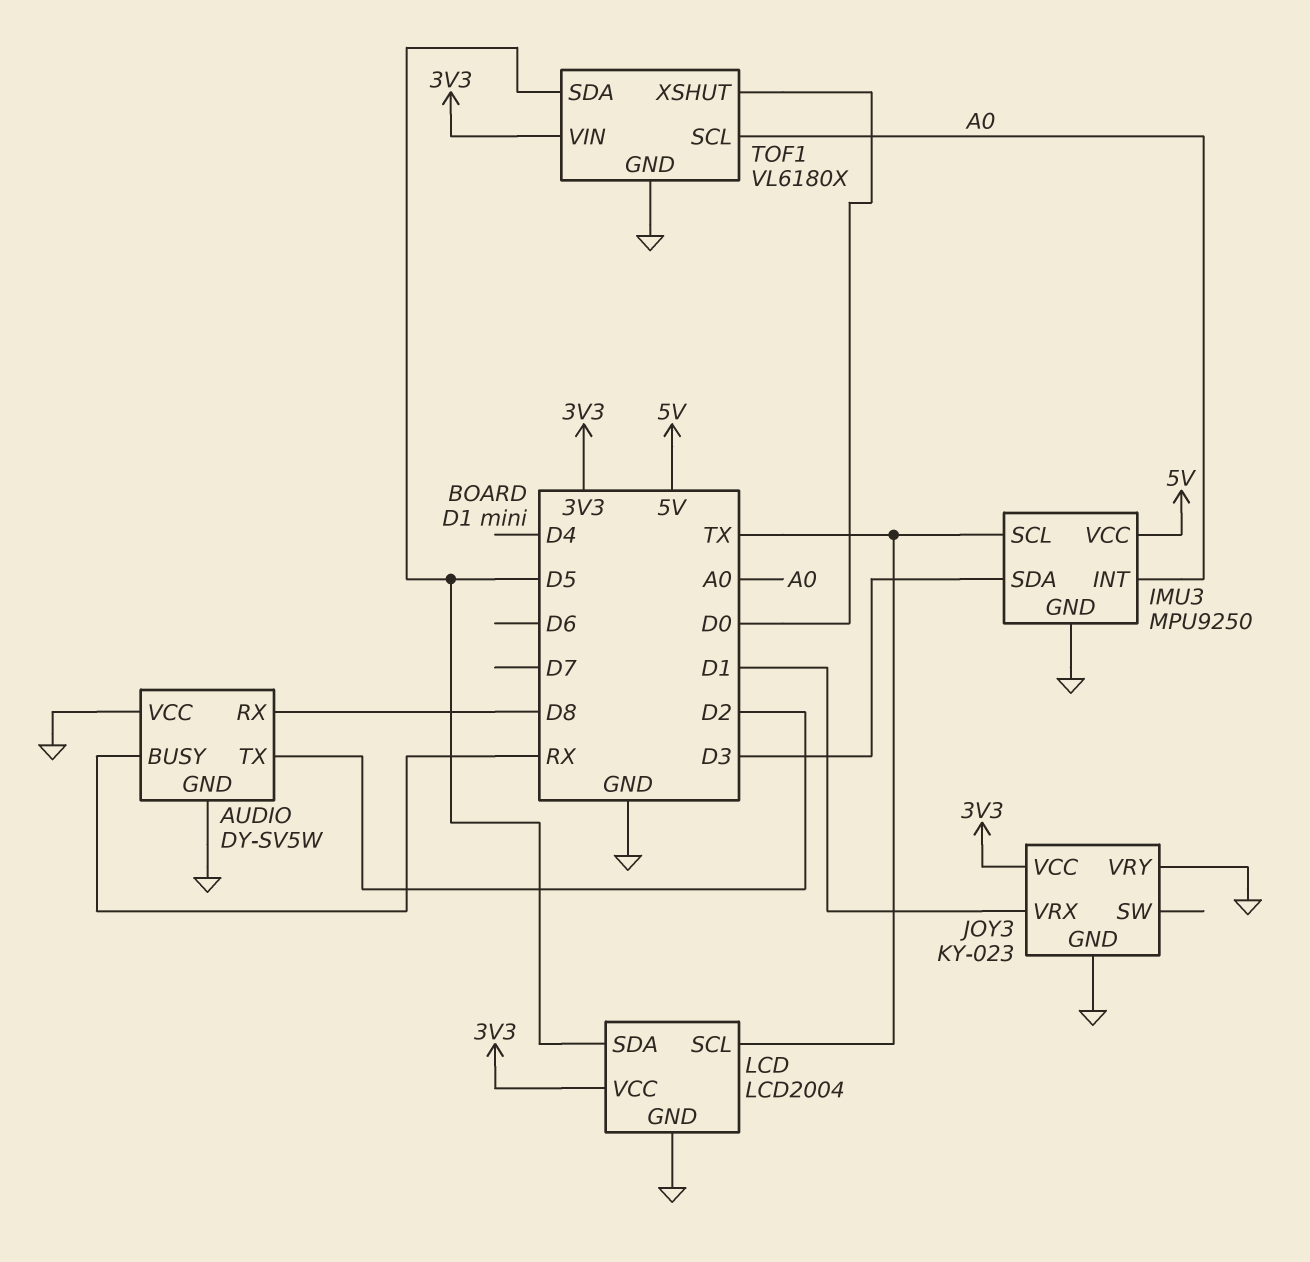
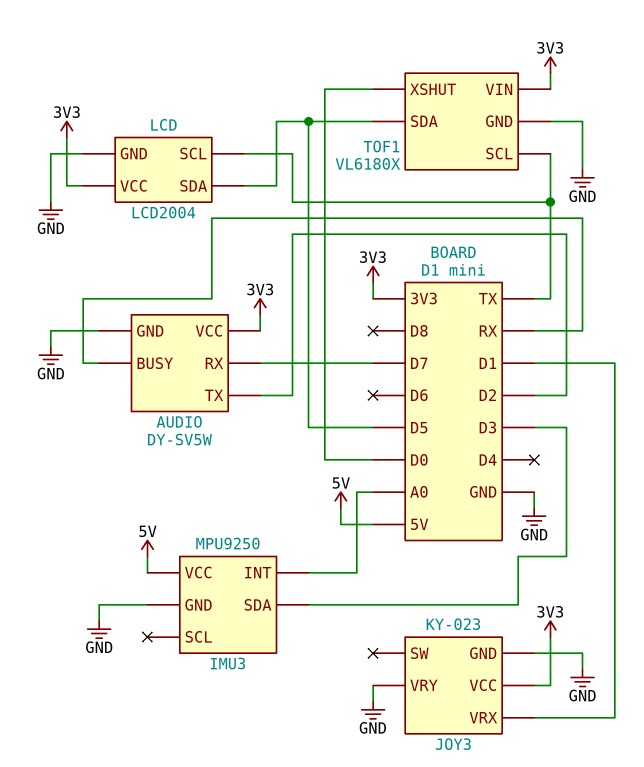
AUDIO pin RX: D8 -> D7
AUDIO pin VCC: GND -> 3V3
IMU3 pin SCL: TX -> none
TOF1 pin SCL: A0 -> TX

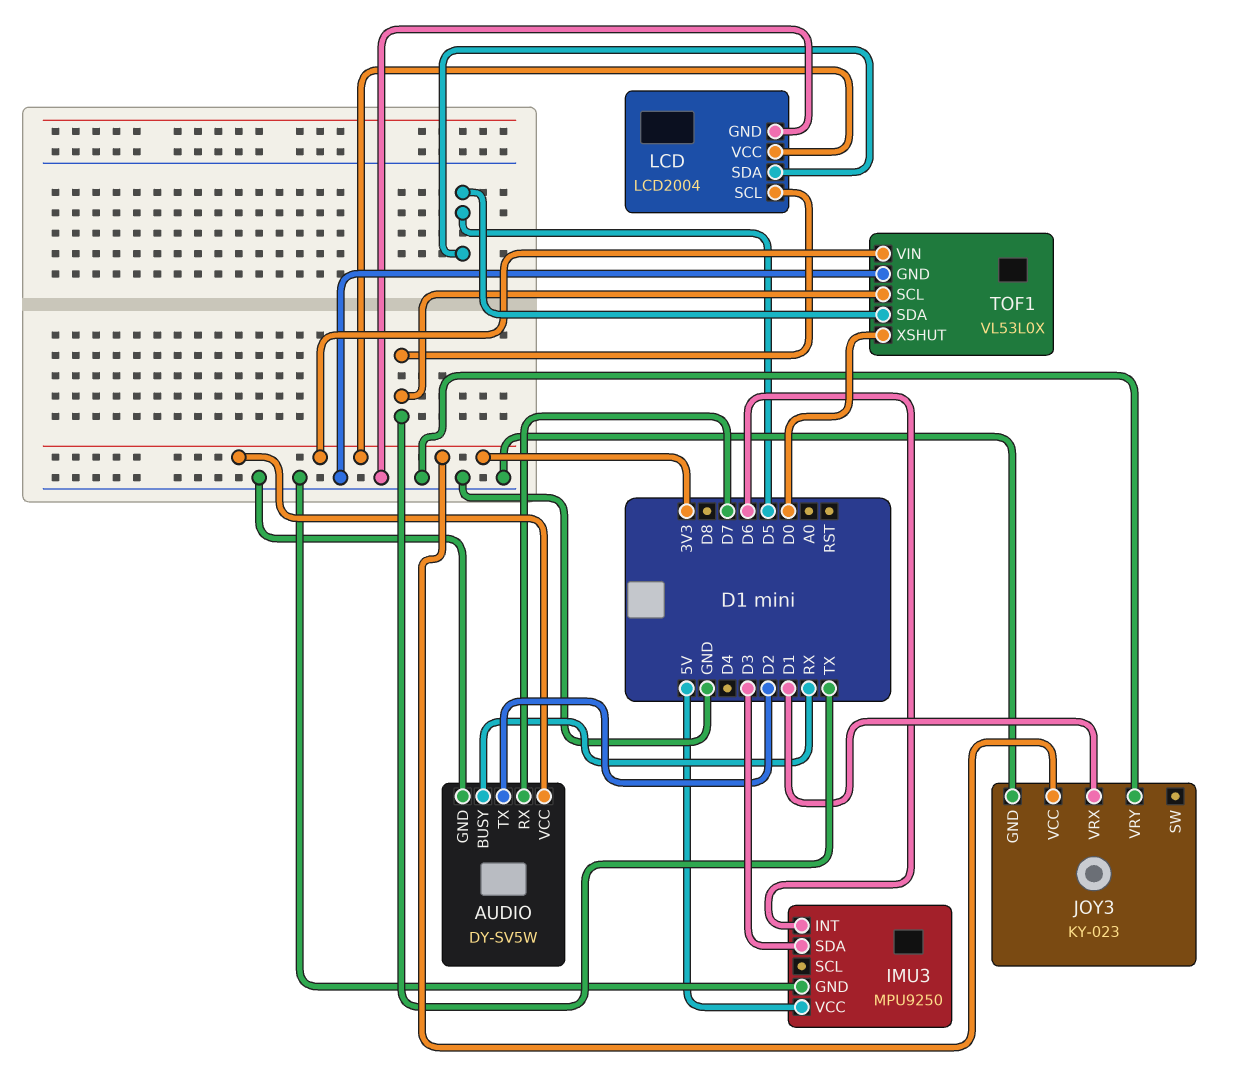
IMU3 pin INT: A0 -> D6
TOF1: VL6180X -> VL53L0X

